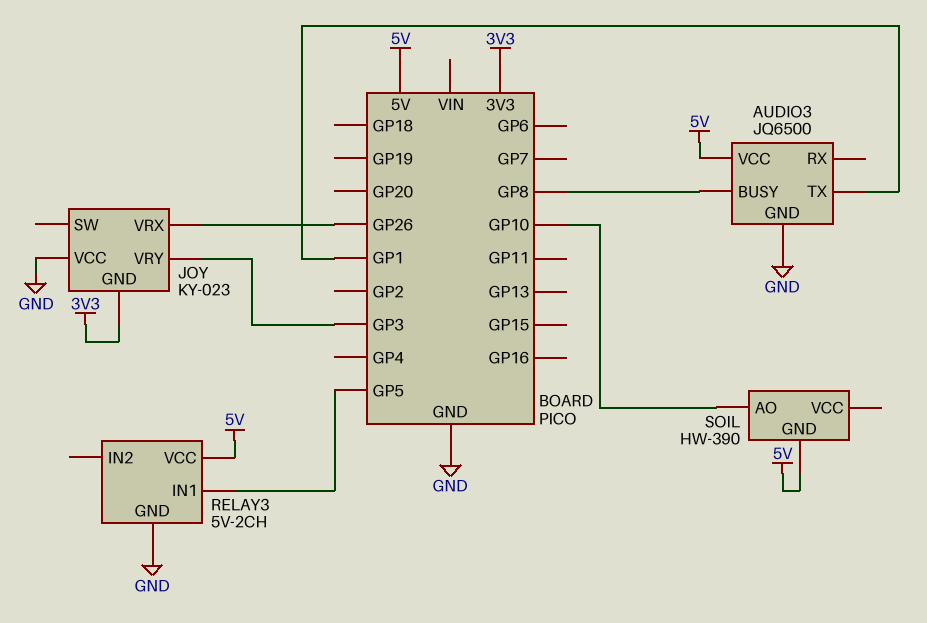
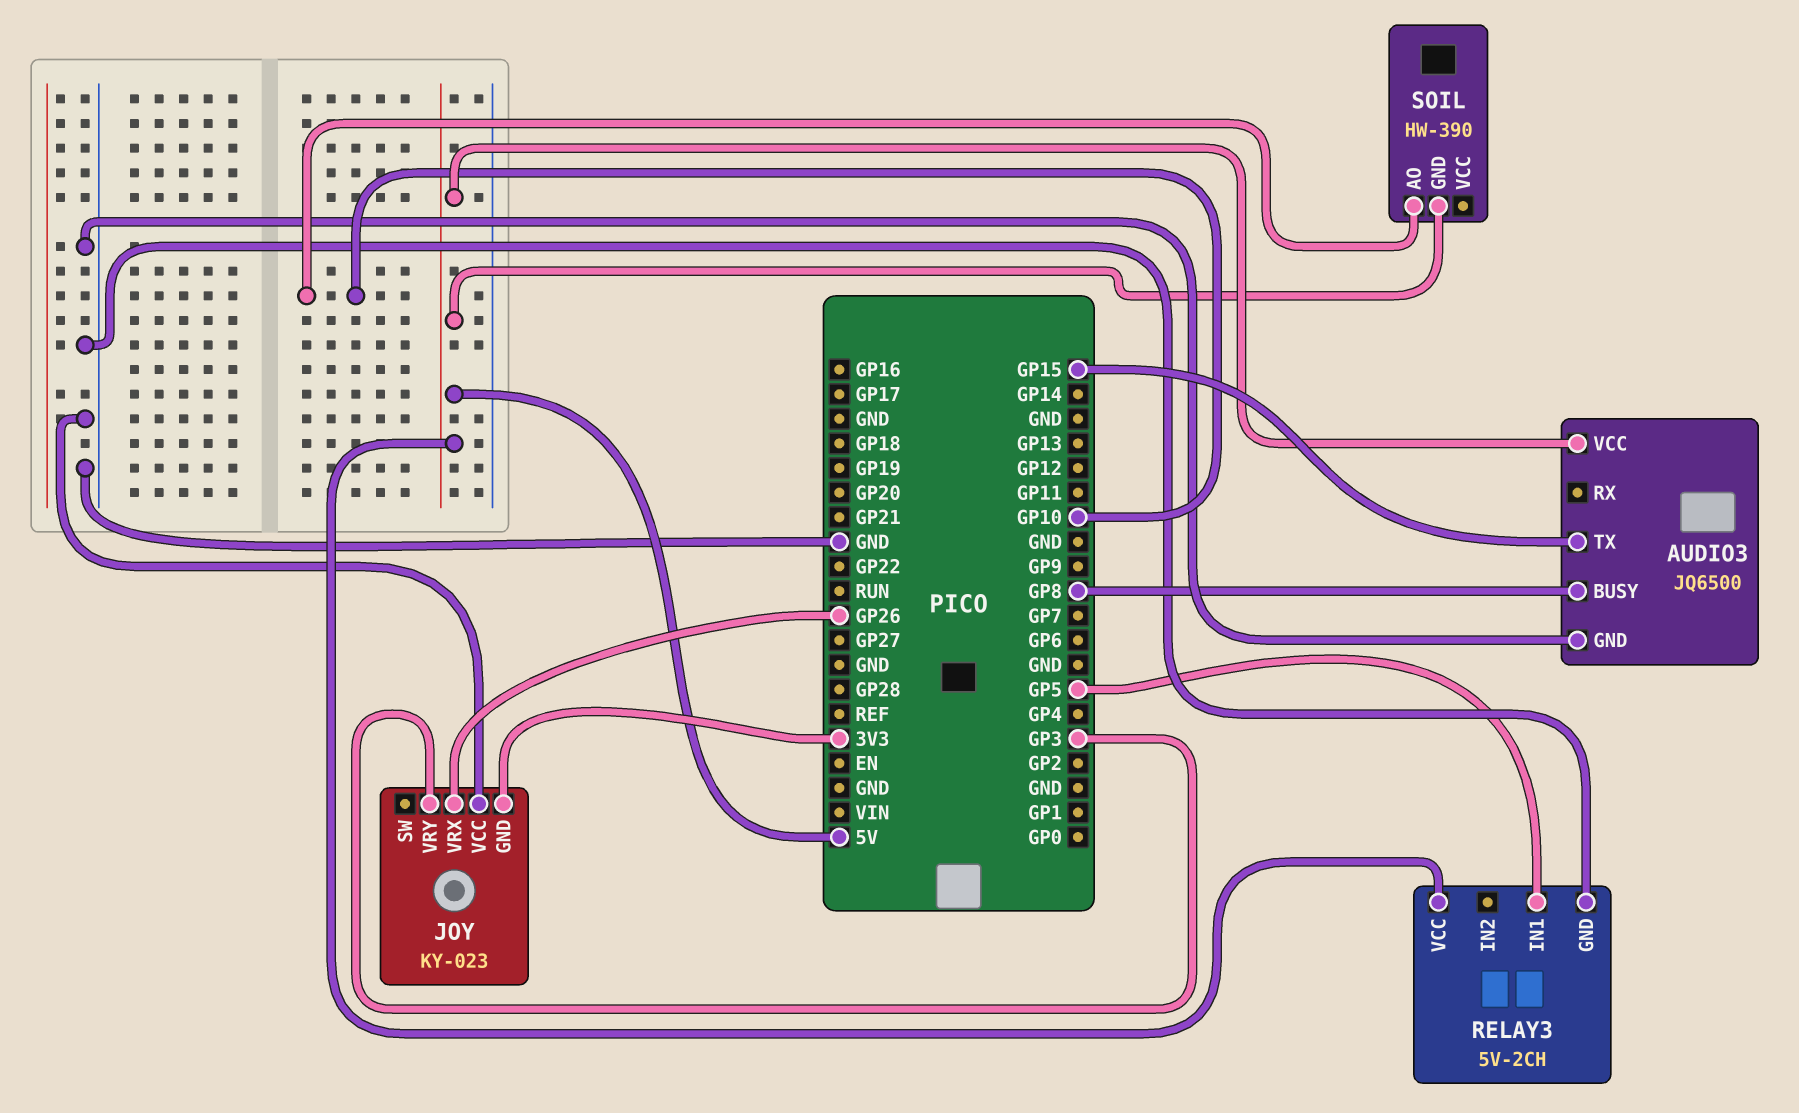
AUDIO3 pin TX: GP1 -> GP15

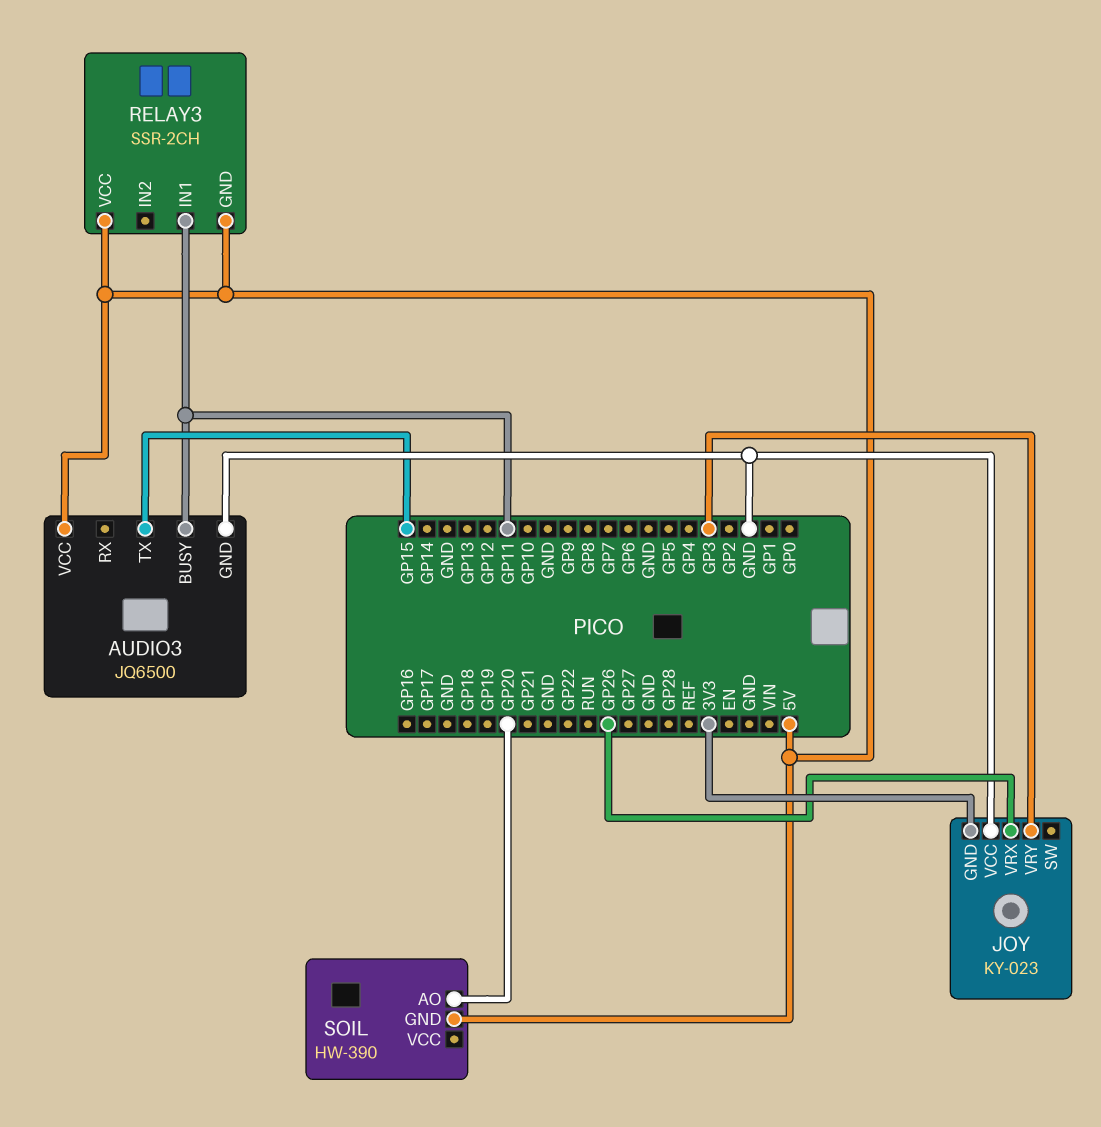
AUDIO3 pin BUSY: GP8 -> GP11
RELAY3: 5V-2CH -> SSR-2CH
RELAY3 pin GND: GND -> 5V
RELAY3 pin IN1: GP5 -> GP11
SOIL pin AO: GP10 -> GP20

